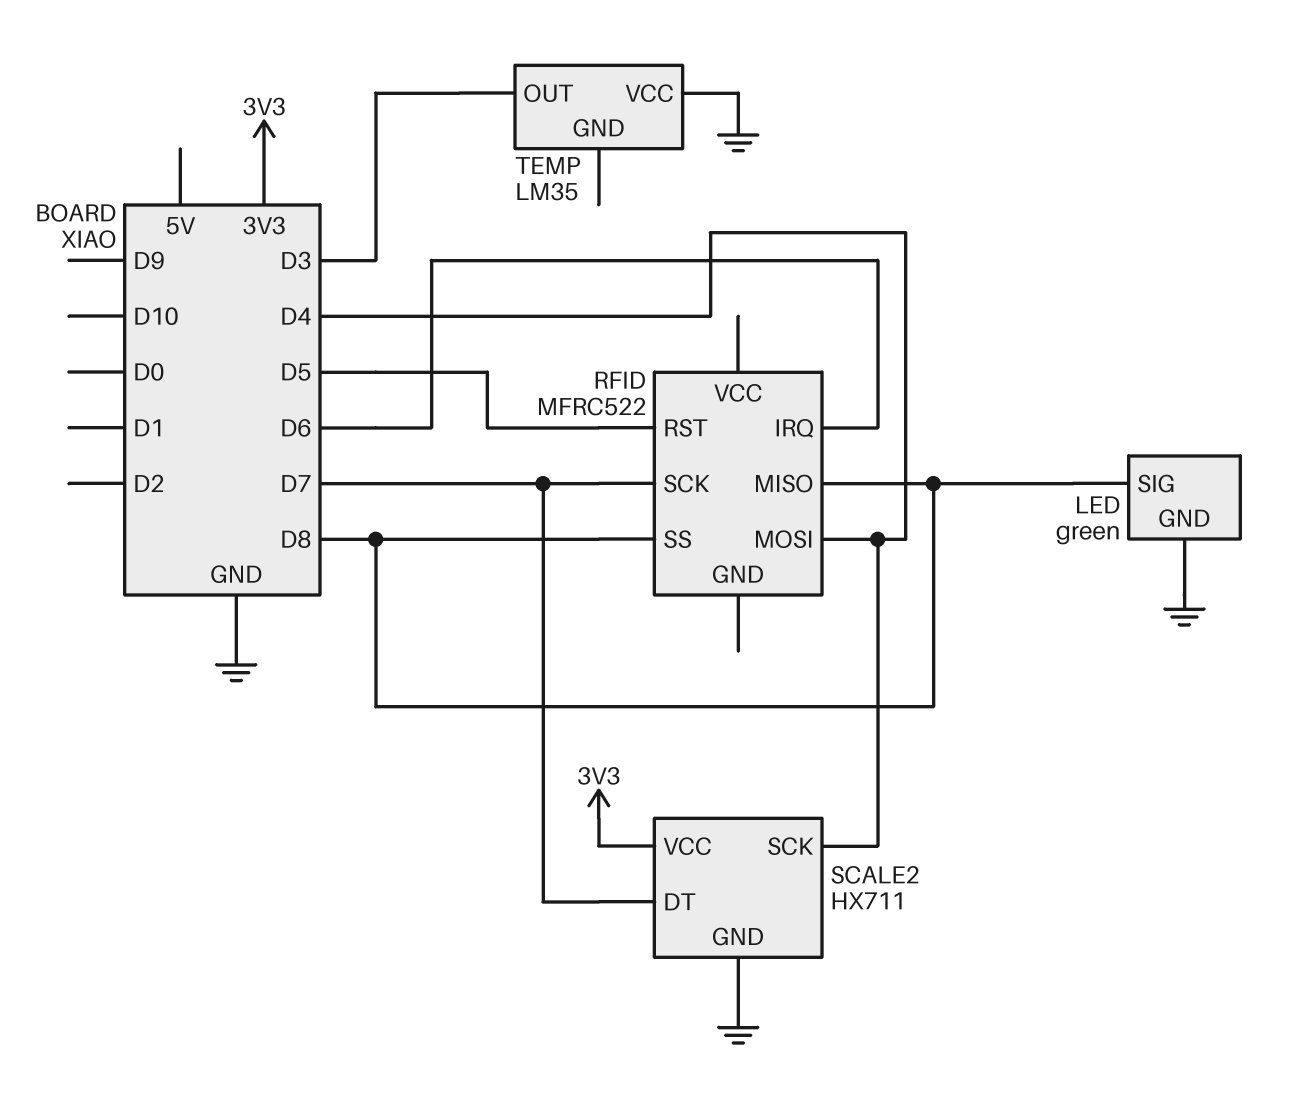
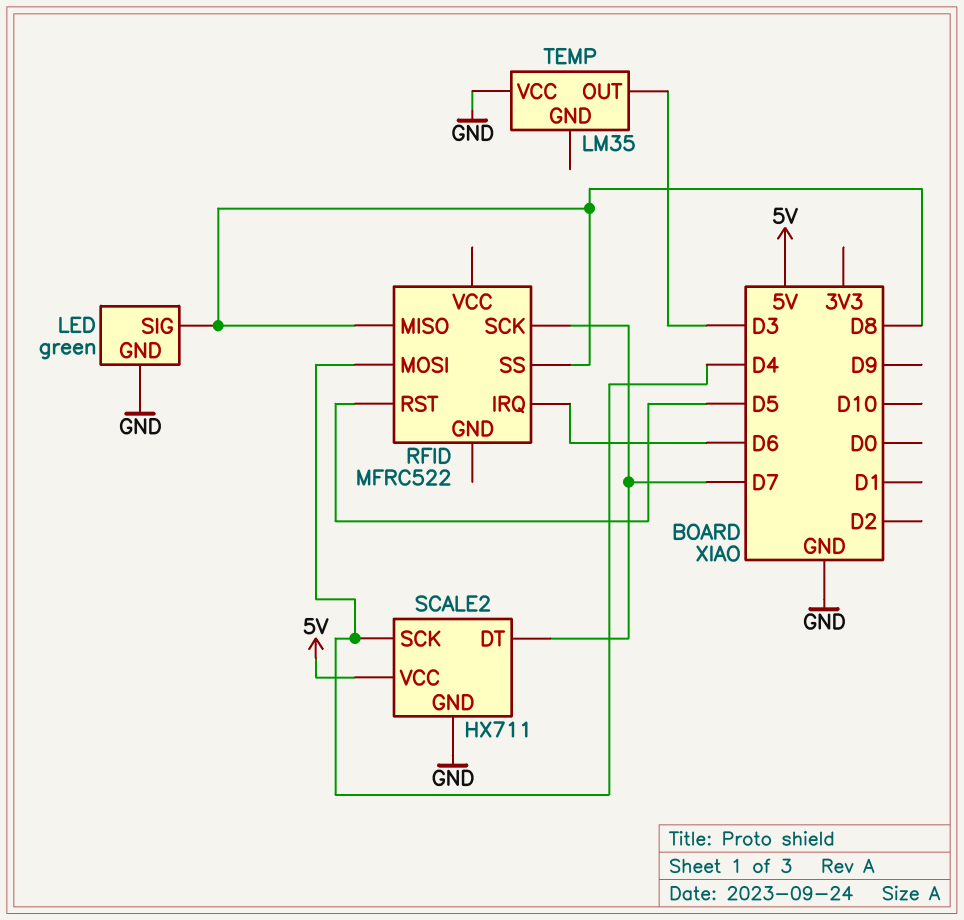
SCALE2 pin VCC: 3V3 -> 5V

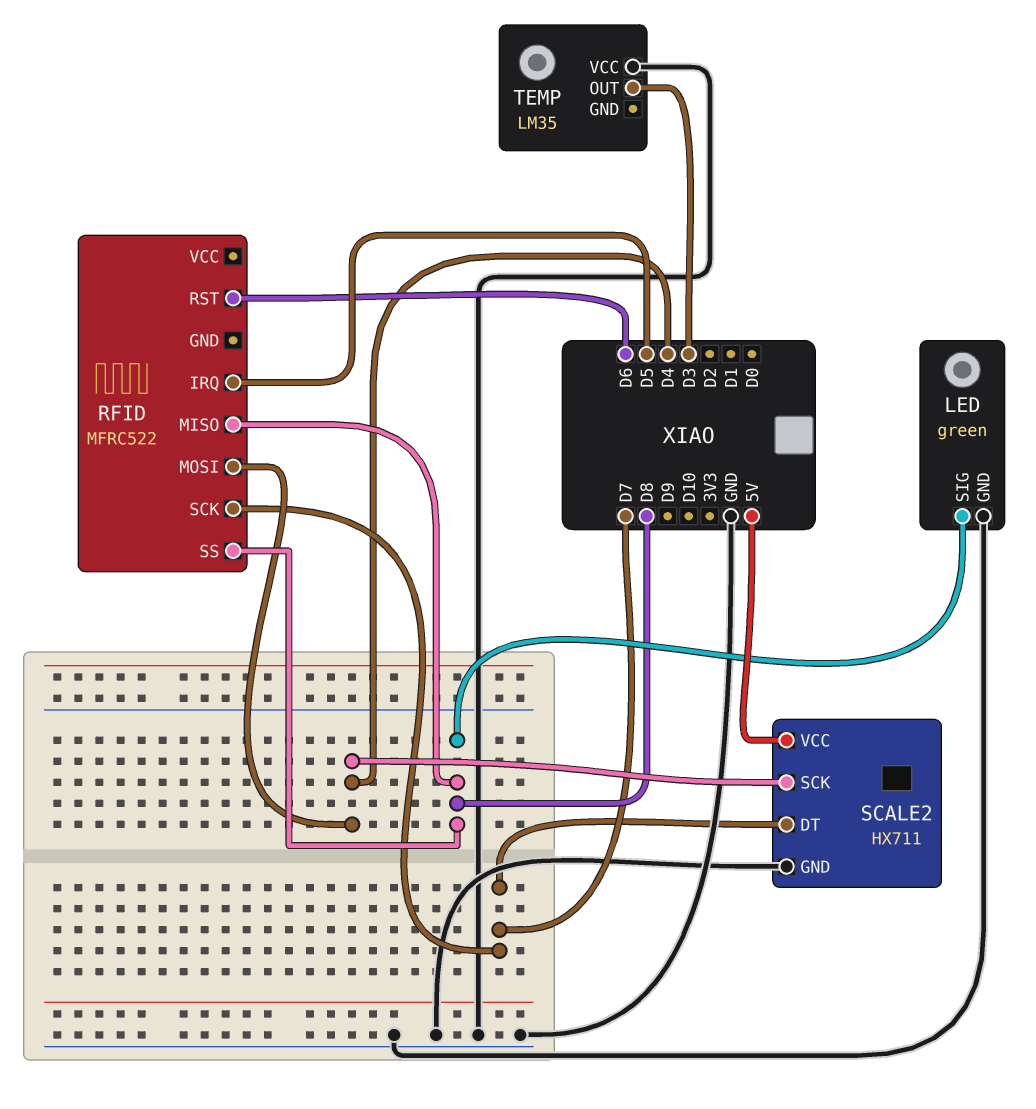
RFID pin IRQ: D6 -> D5
RFID pin RST: D5 -> D6

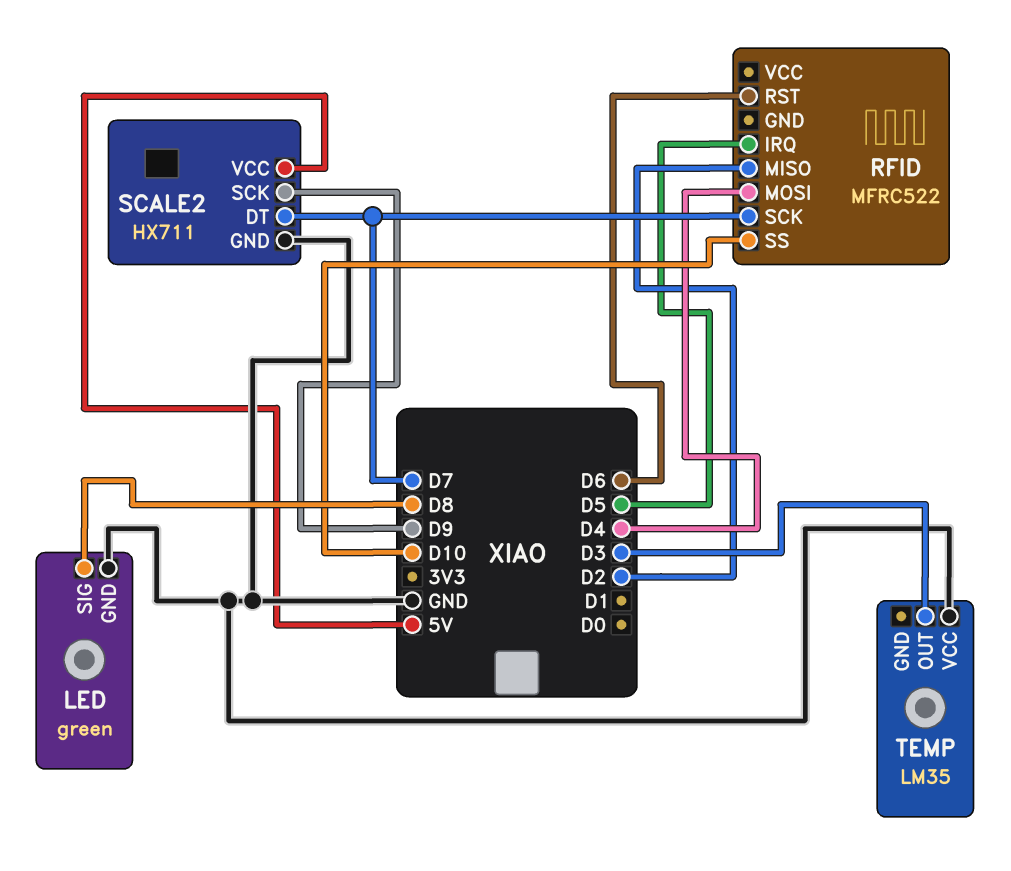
RFID pin MISO: D8 -> D2
RFID pin SS: D8 -> D10
SCALE2 pin SCK: D4 -> D9

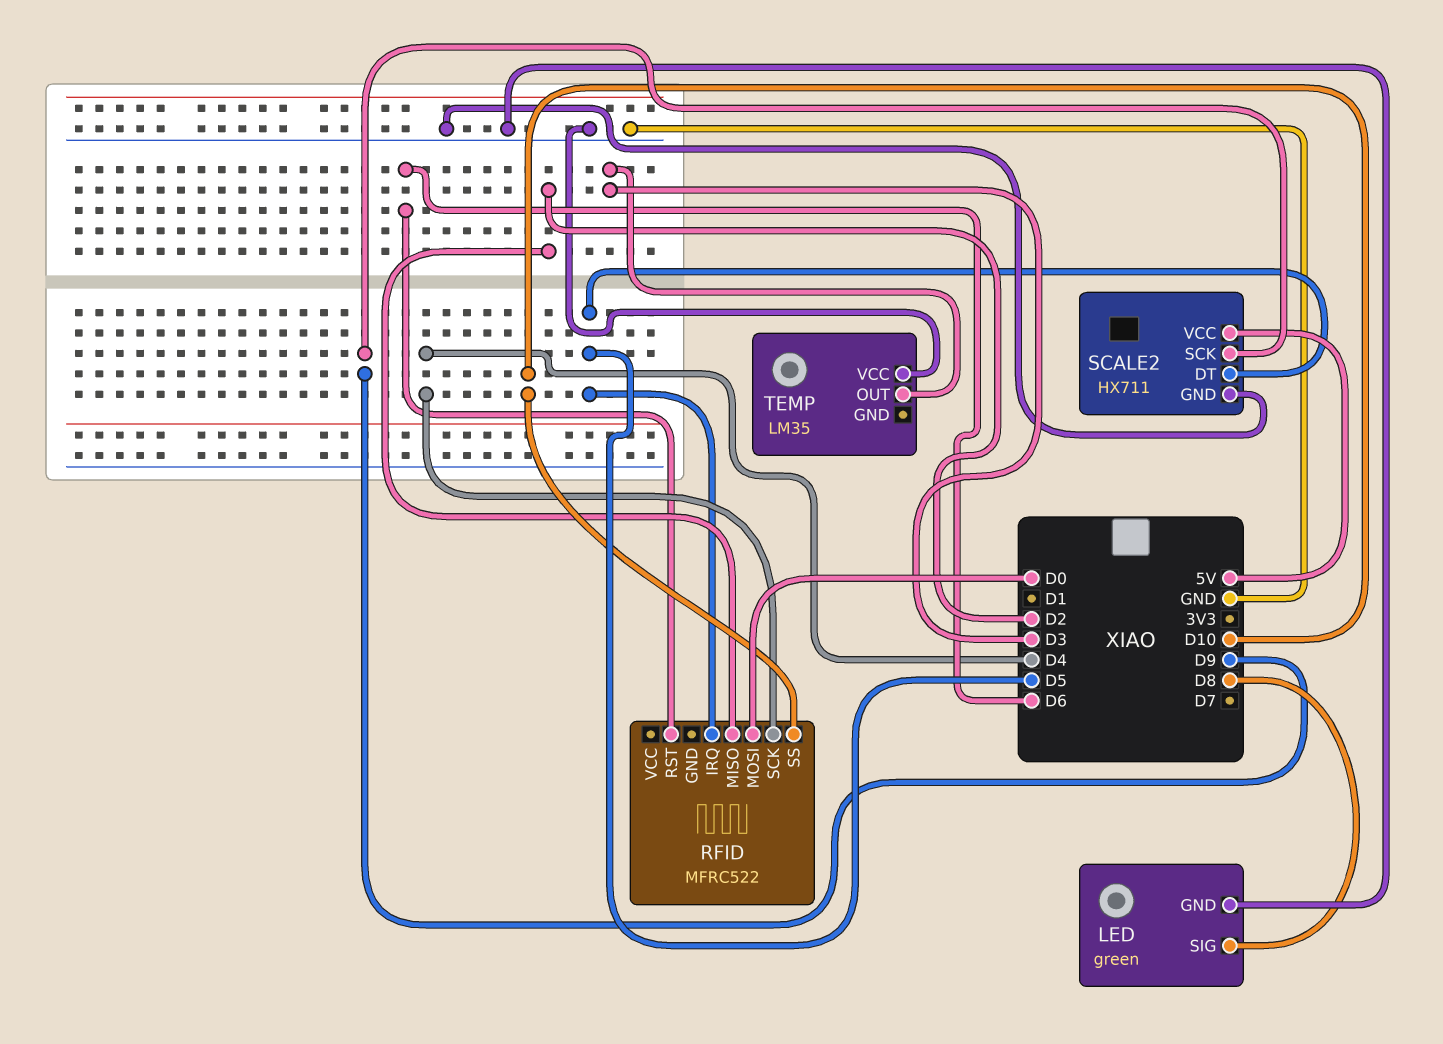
RFID pin MOSI: D4 -> D0
RFID pin SCK: D7 -> D4
SCALE2 pin DT: D7 -> D5

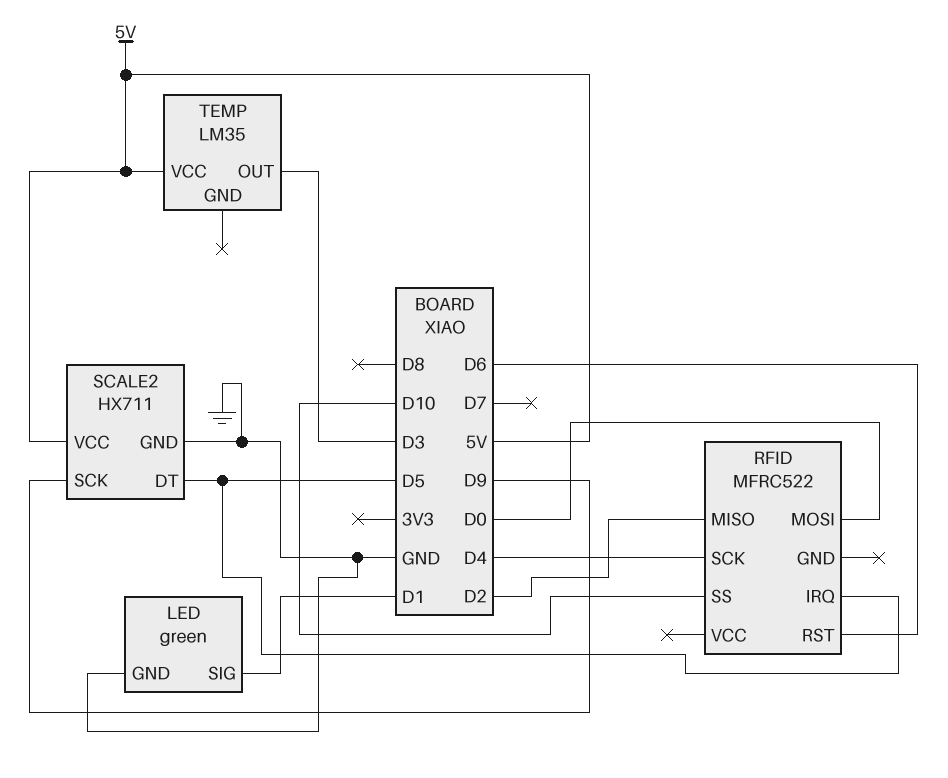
LED pin SIG: D8 -> D1
TEMP pin VCC: GND -> 5V

